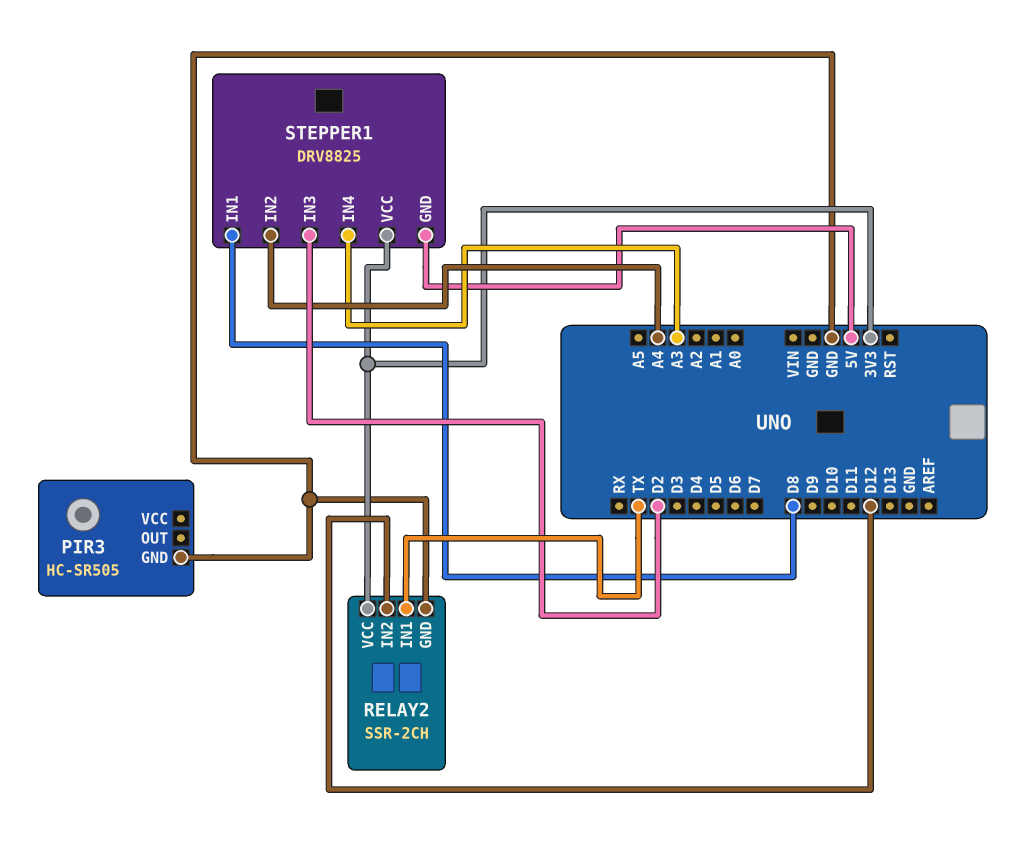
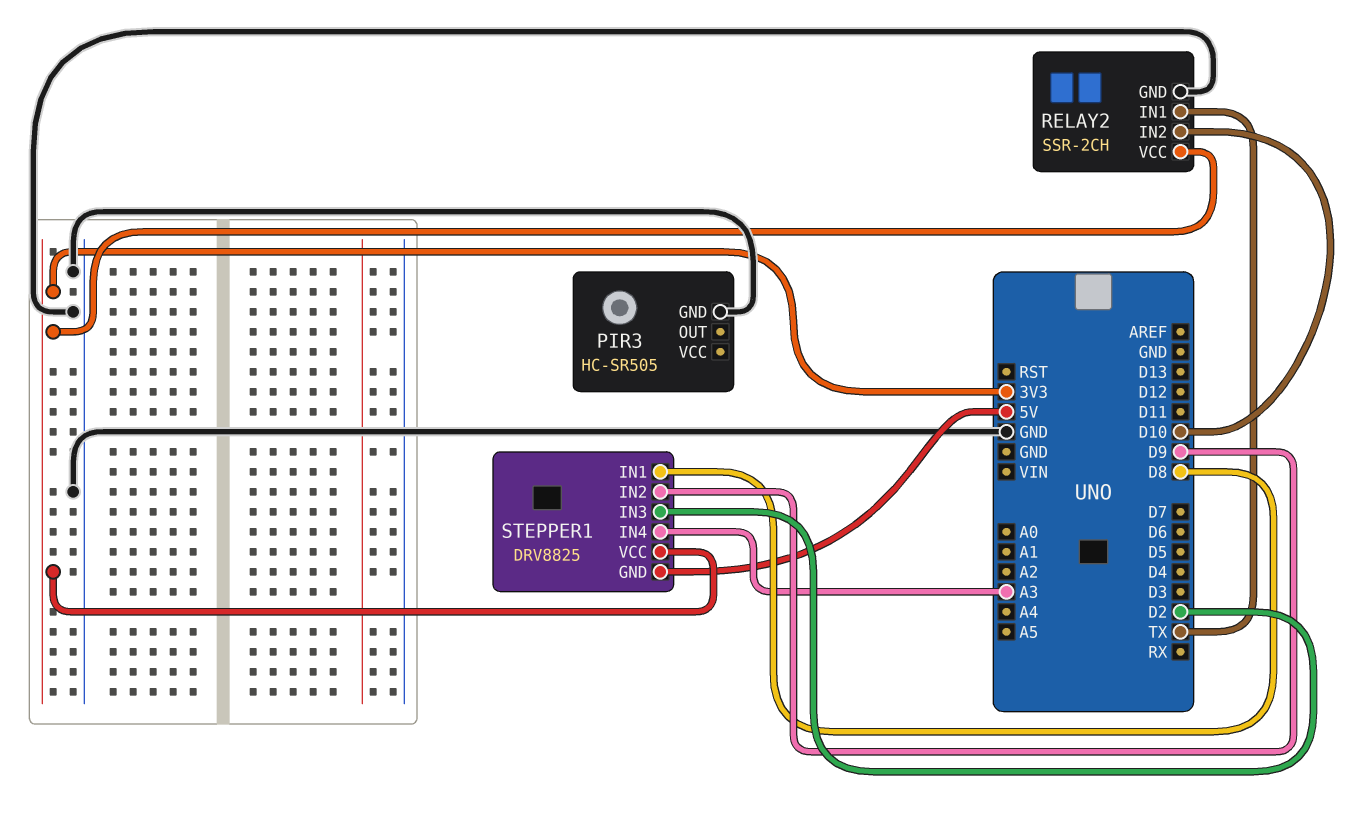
RELAY2 pin IN2: D12 -> D10
STEPPER1 pin IN2: A4 -> D9

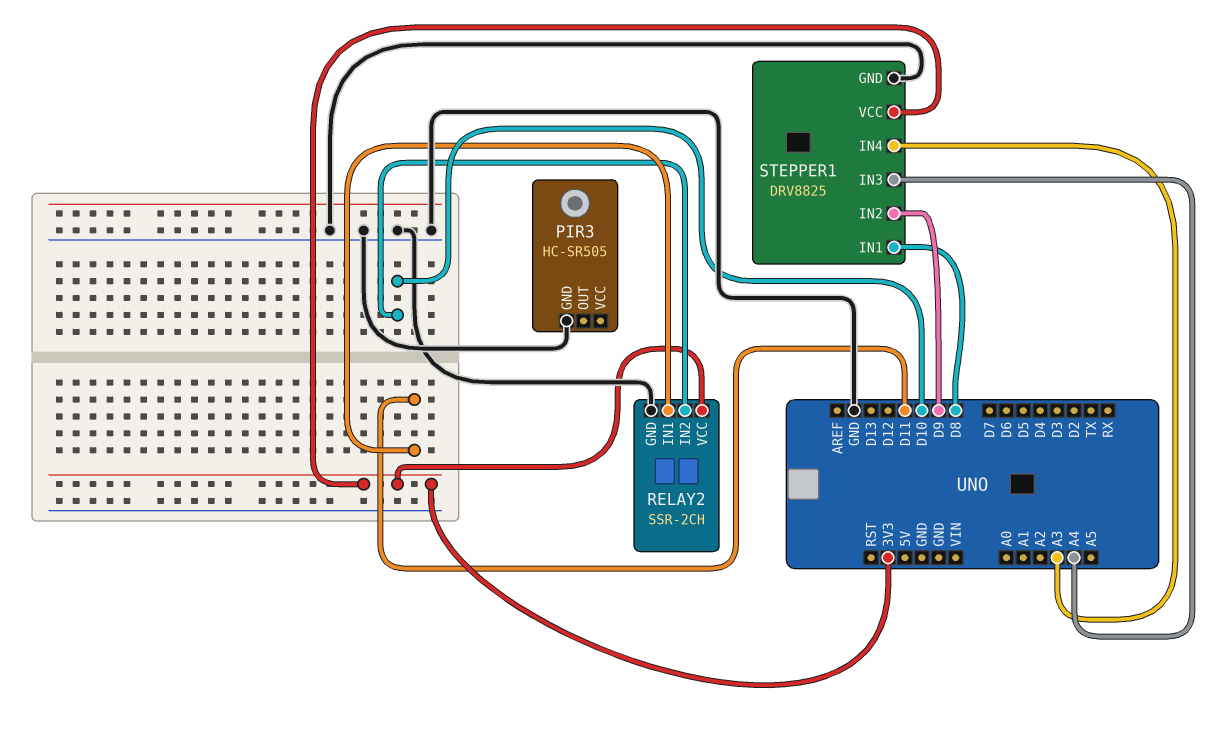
RELAY2 pin IN1: TX -> D11
STEPPER1 pin GND: 5V -> GND
STEPPER1 pin IN3: D2 -> A4

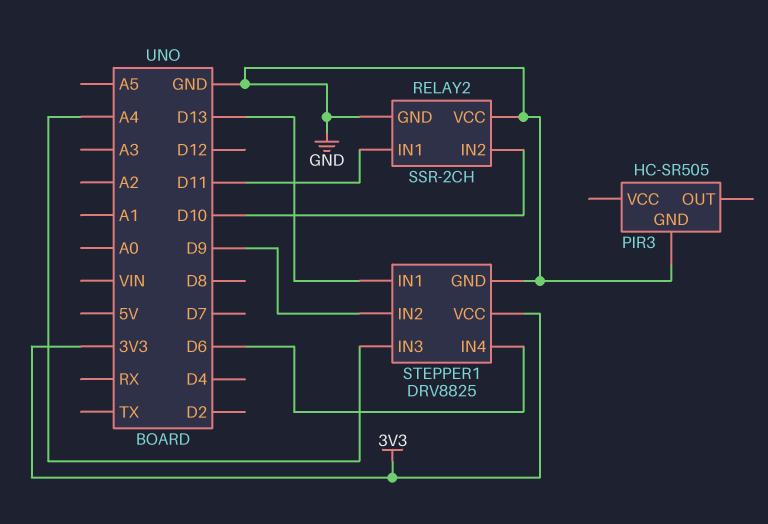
RELAY2 pin VCC: 3V3 -> GND
STEPPER1 pin IN1: D8 -> D13
STEPPER1 pin IN4: A3 -> D6

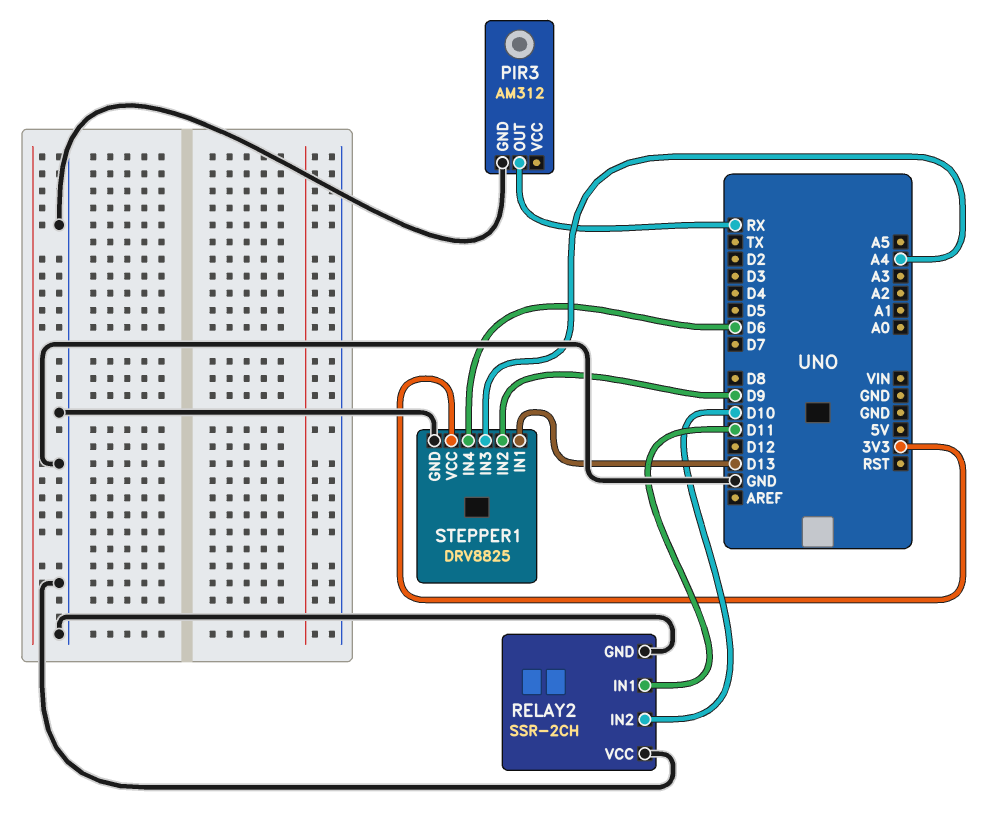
PIR3: HC-SR505 -> AM312
PIR3 pin OUT: none -> RX

